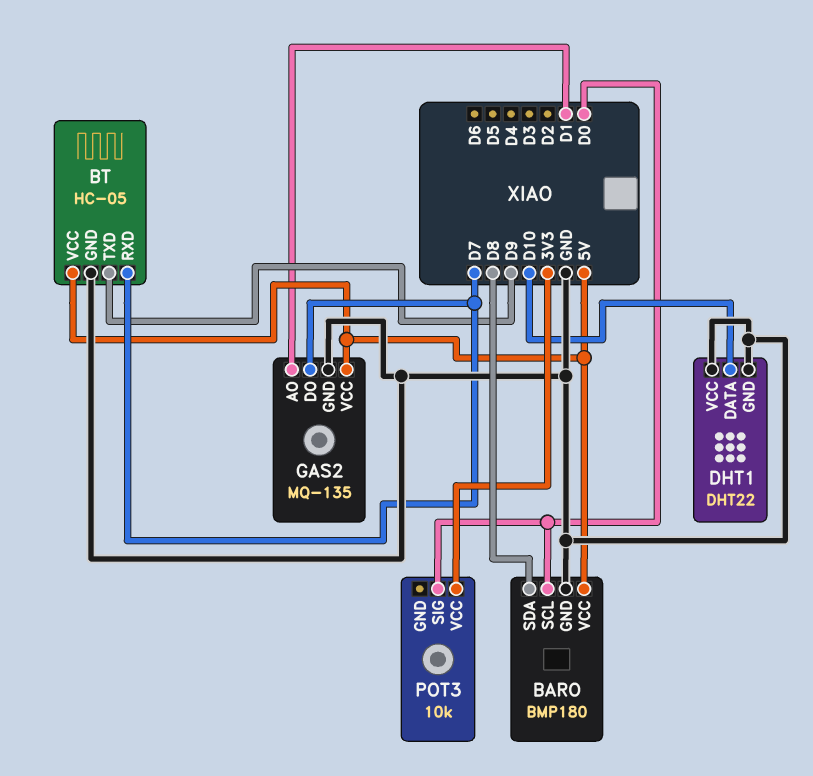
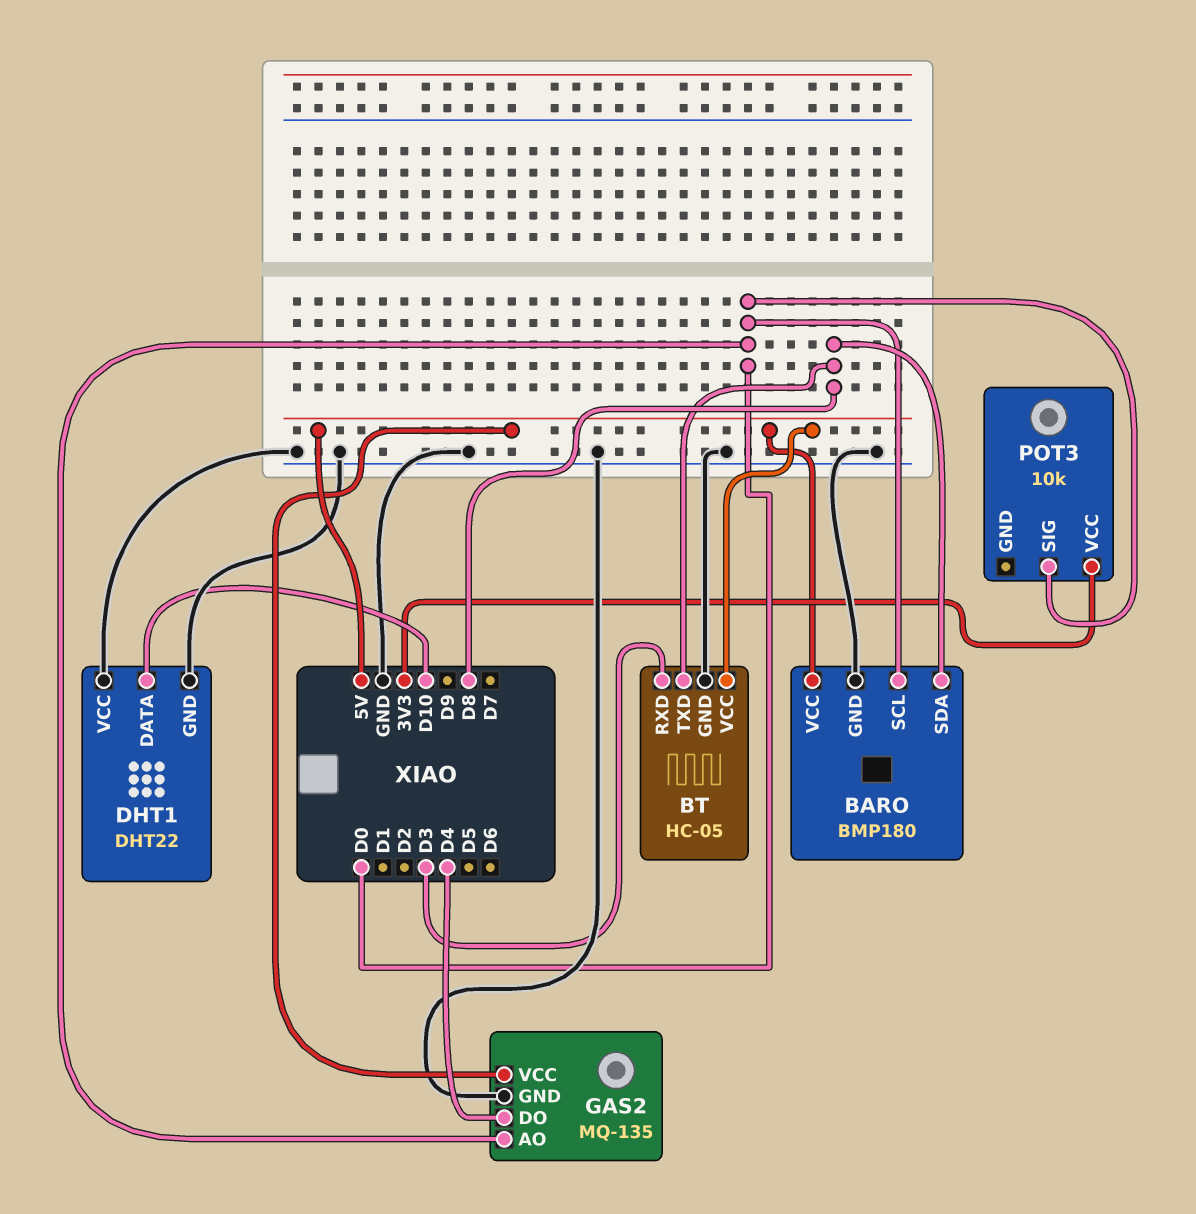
BT pin RXD: D7 -> D3
BT pin TXD: D9 -> D8
GAS2 pin AO: D1 -> D0
GAS2 pin DO: D7 -> D4

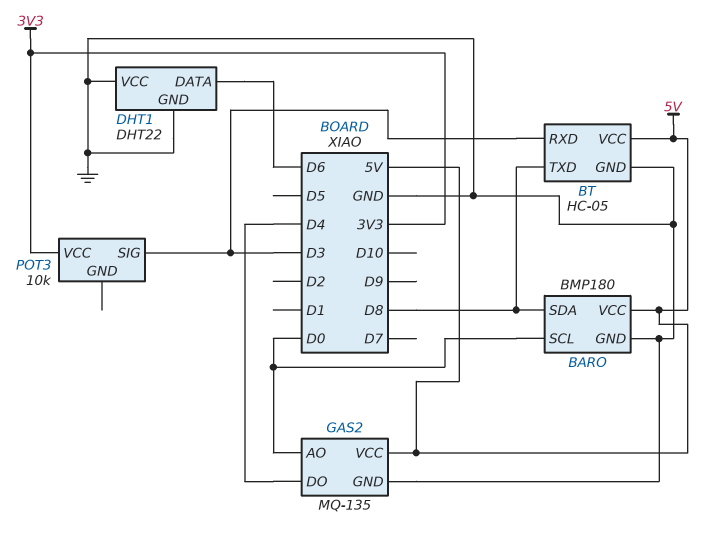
DHT1 pin DATA: D10 -> D6
POT3 pin SIG: D0 -> D3

